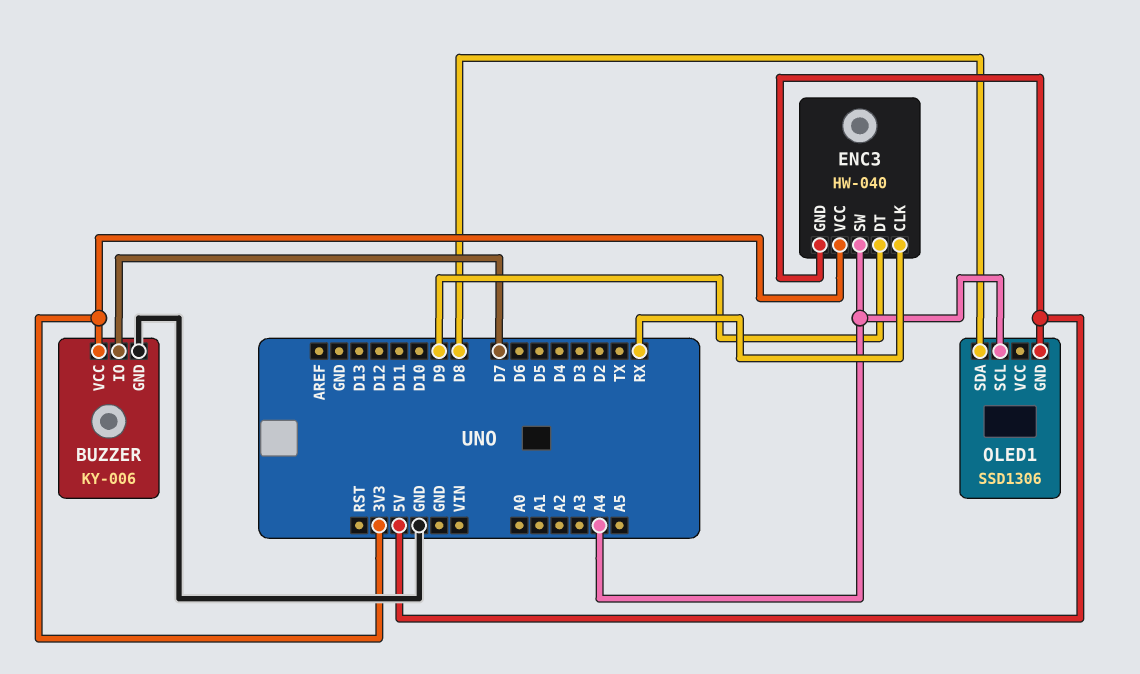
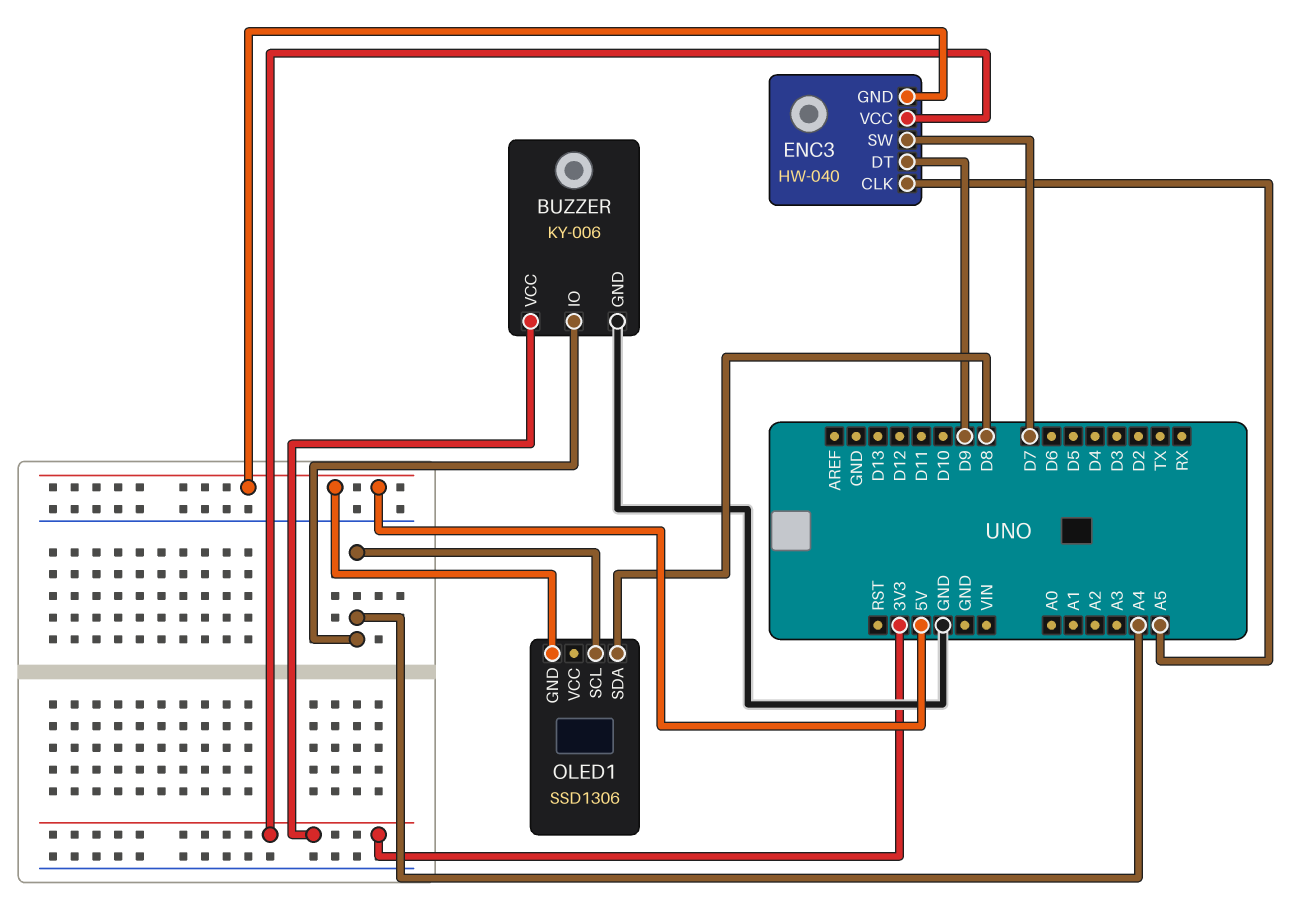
BUZZER pin IO: D7 -> A4
ENC3 pin CLK: RX -> A5
ENC3 pin SW: A4 -> D7

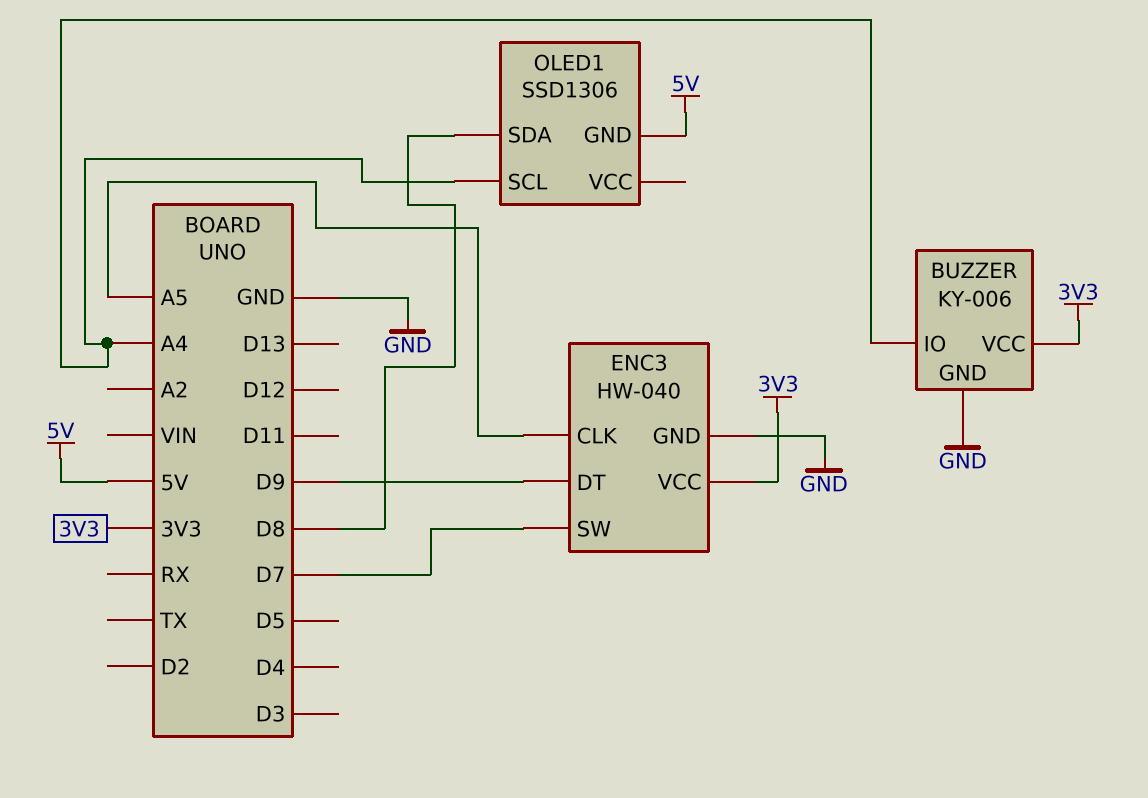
ENC3 pin GND: 5V -> GND

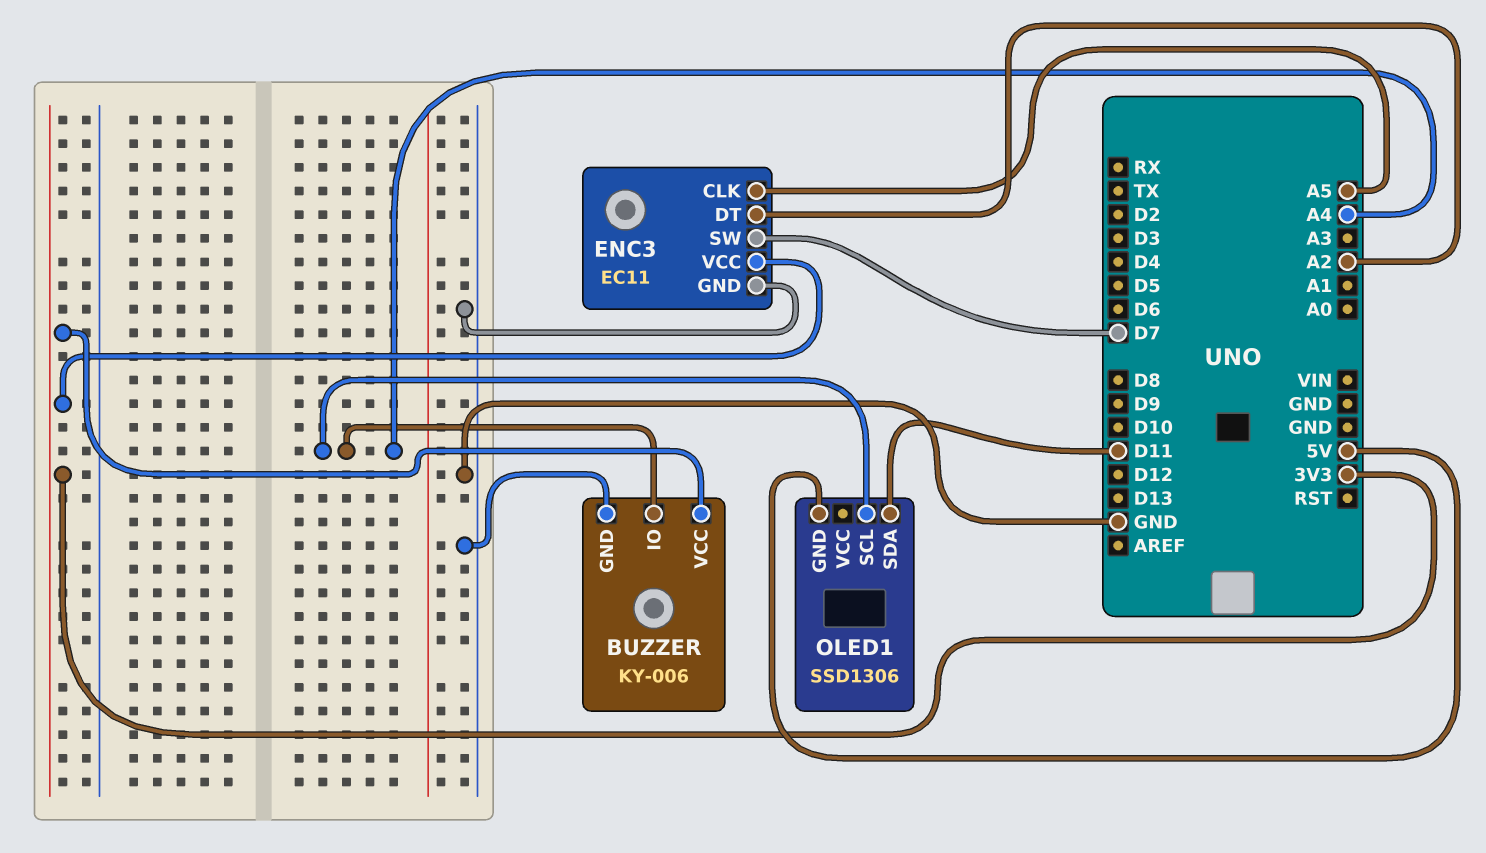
ENC3: HW-040 -> EC11
ENC3 pin DT: D9 -> A2
OLED1 pin SDA: D8 -> D11

